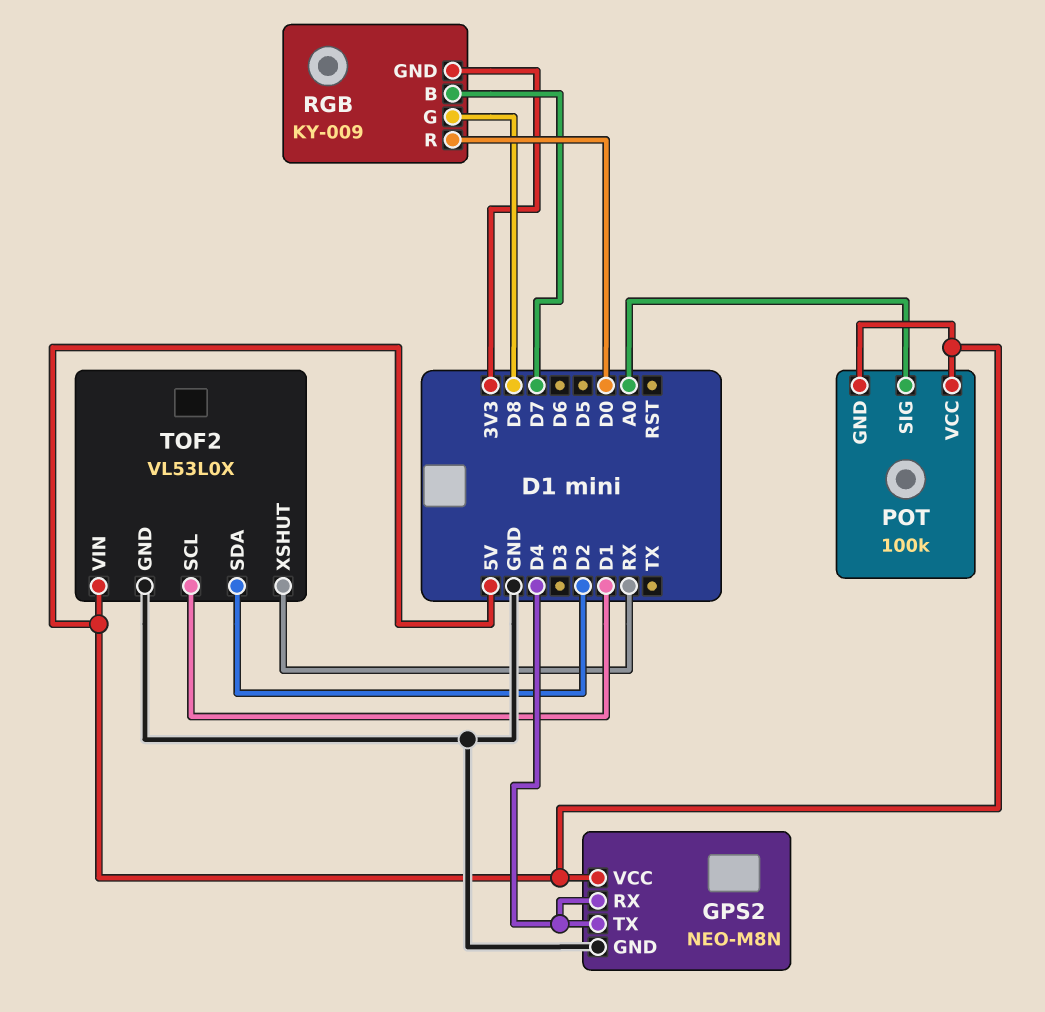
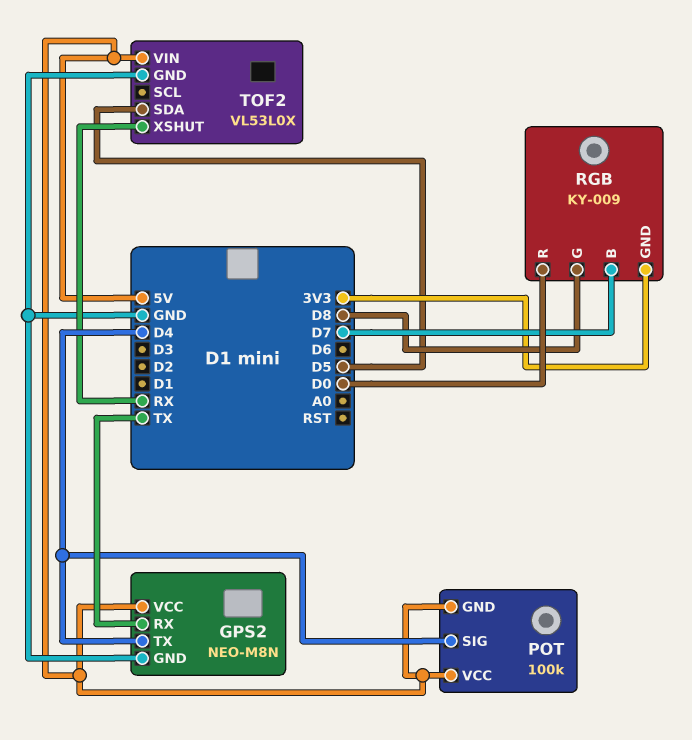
GPS2 pin RX: D4 -> TX
POT pin SIG: A0 -> D4
TOF2 pin SCL: D1 -> none
TOF2 pin SDA: D2 -> D5

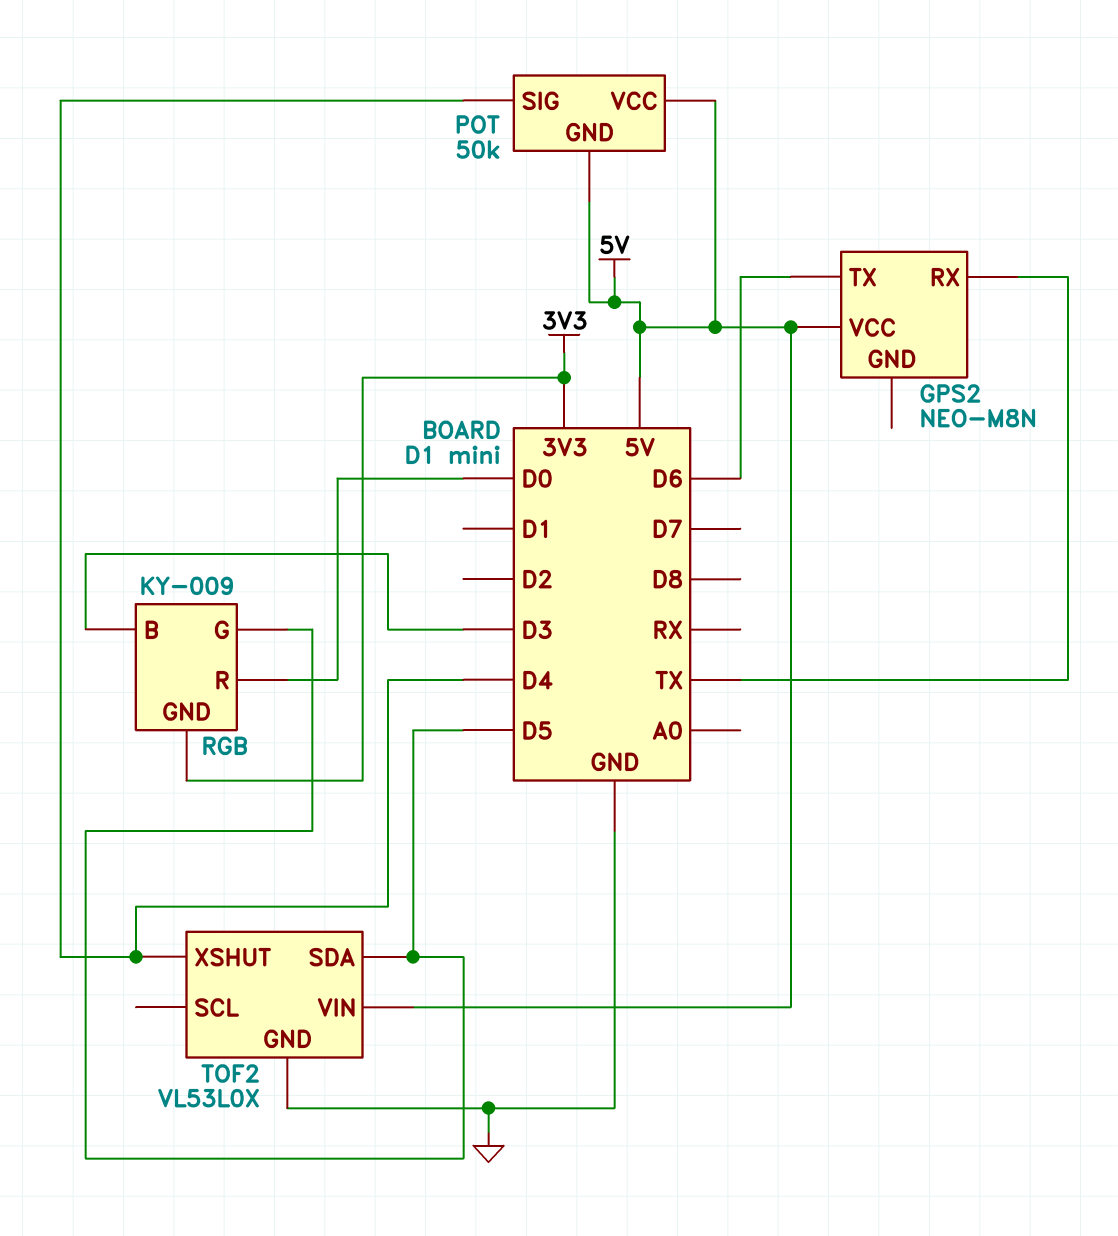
GPS2 pin GND: GND -> none
GPS2 pin TX: D4 -> D6
POT: 100k -> 50k
RGB pin B: D7 -> D3
RGB pin G: D8 -> D5
TOF2 pin XSHUT: RX -> D4

